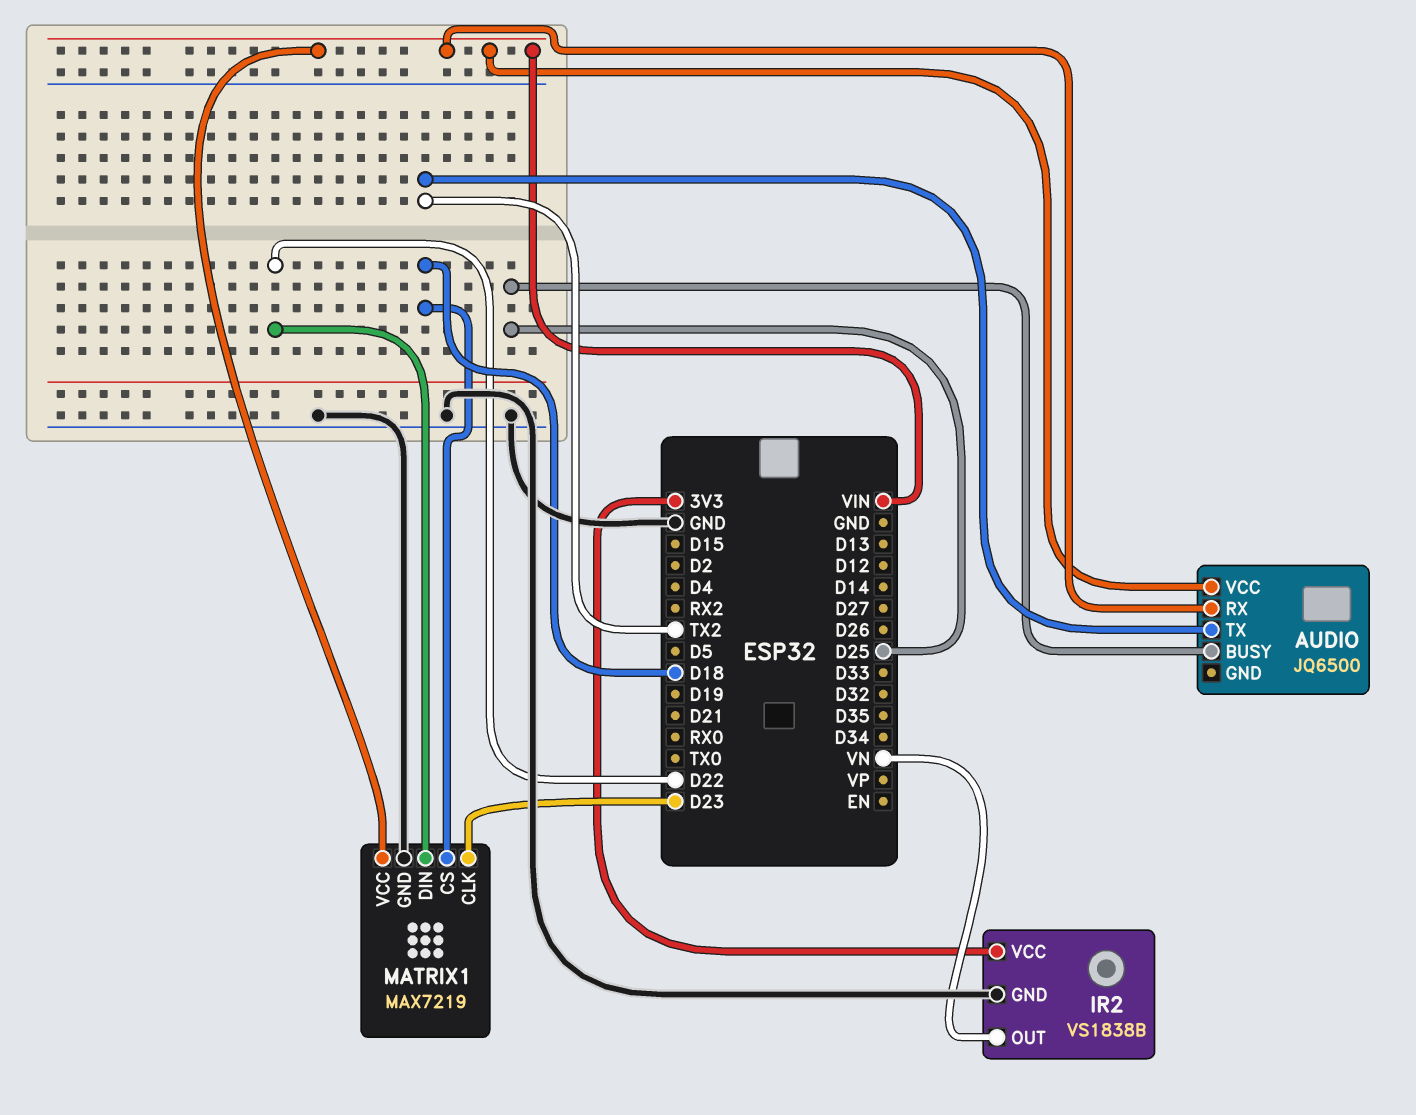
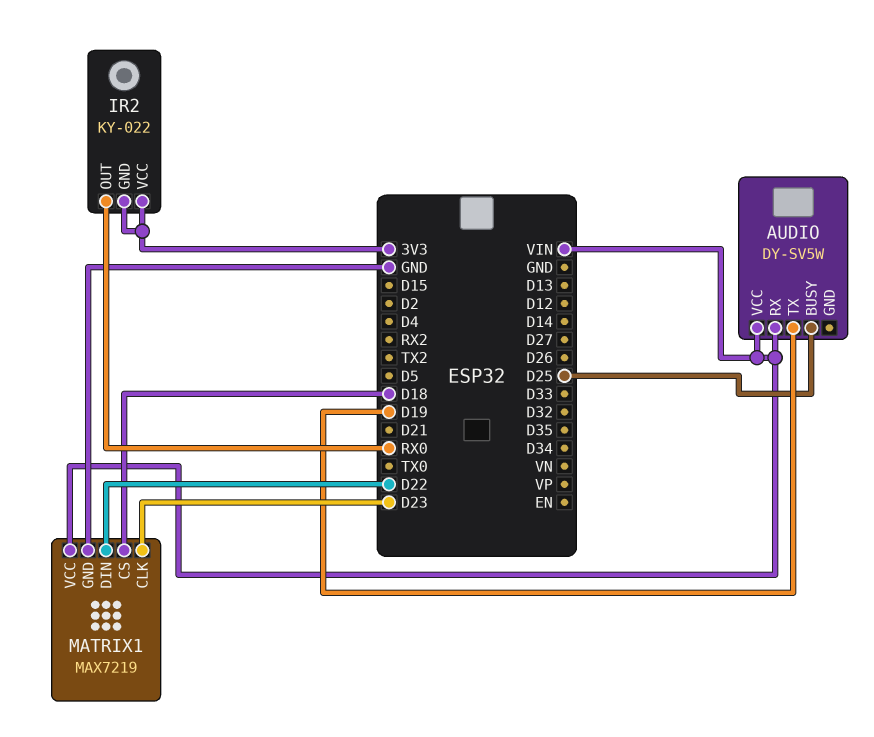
AUDIO: JQ6500 -> DY-SV5W
AUDIO pin TX: TX2 -> D19
IR2: VS1838B -> KY-022
IR2 pin GND: GND -> 3V3
IR2 pin OUT: VN -> RX0

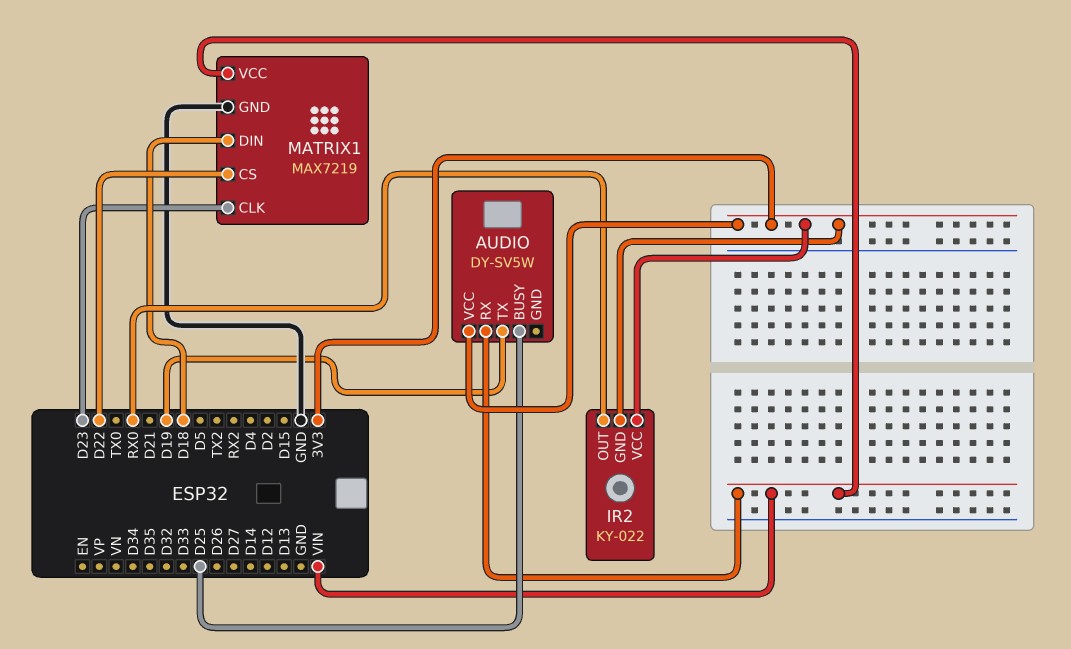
AUDIO pin VCC: VIN -> 3V3
MATRIX1 pin CS: D18 -> D22
MATRIX1 pin DIN: D22 -> D18

